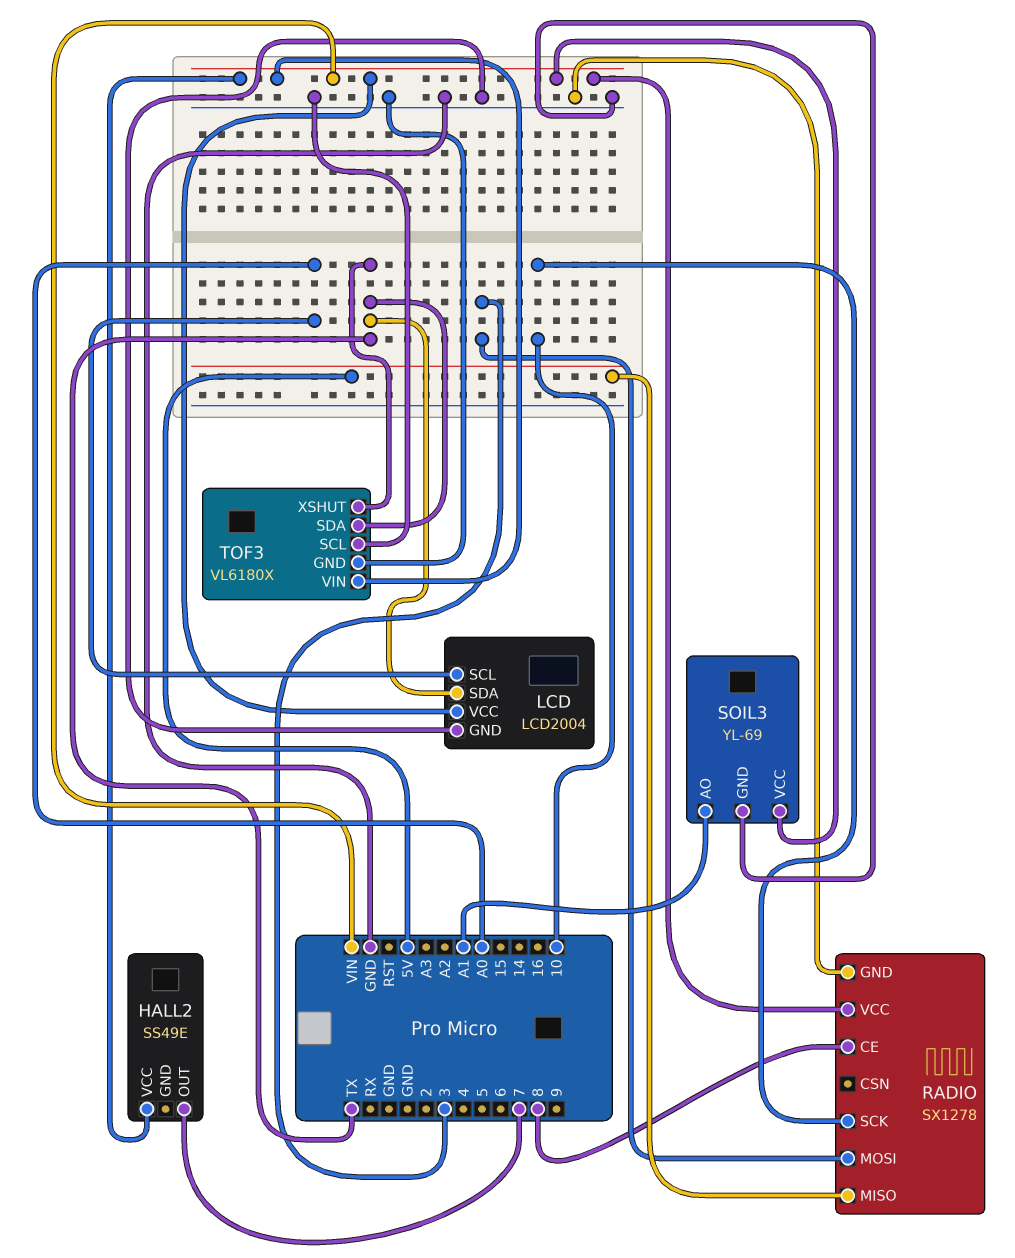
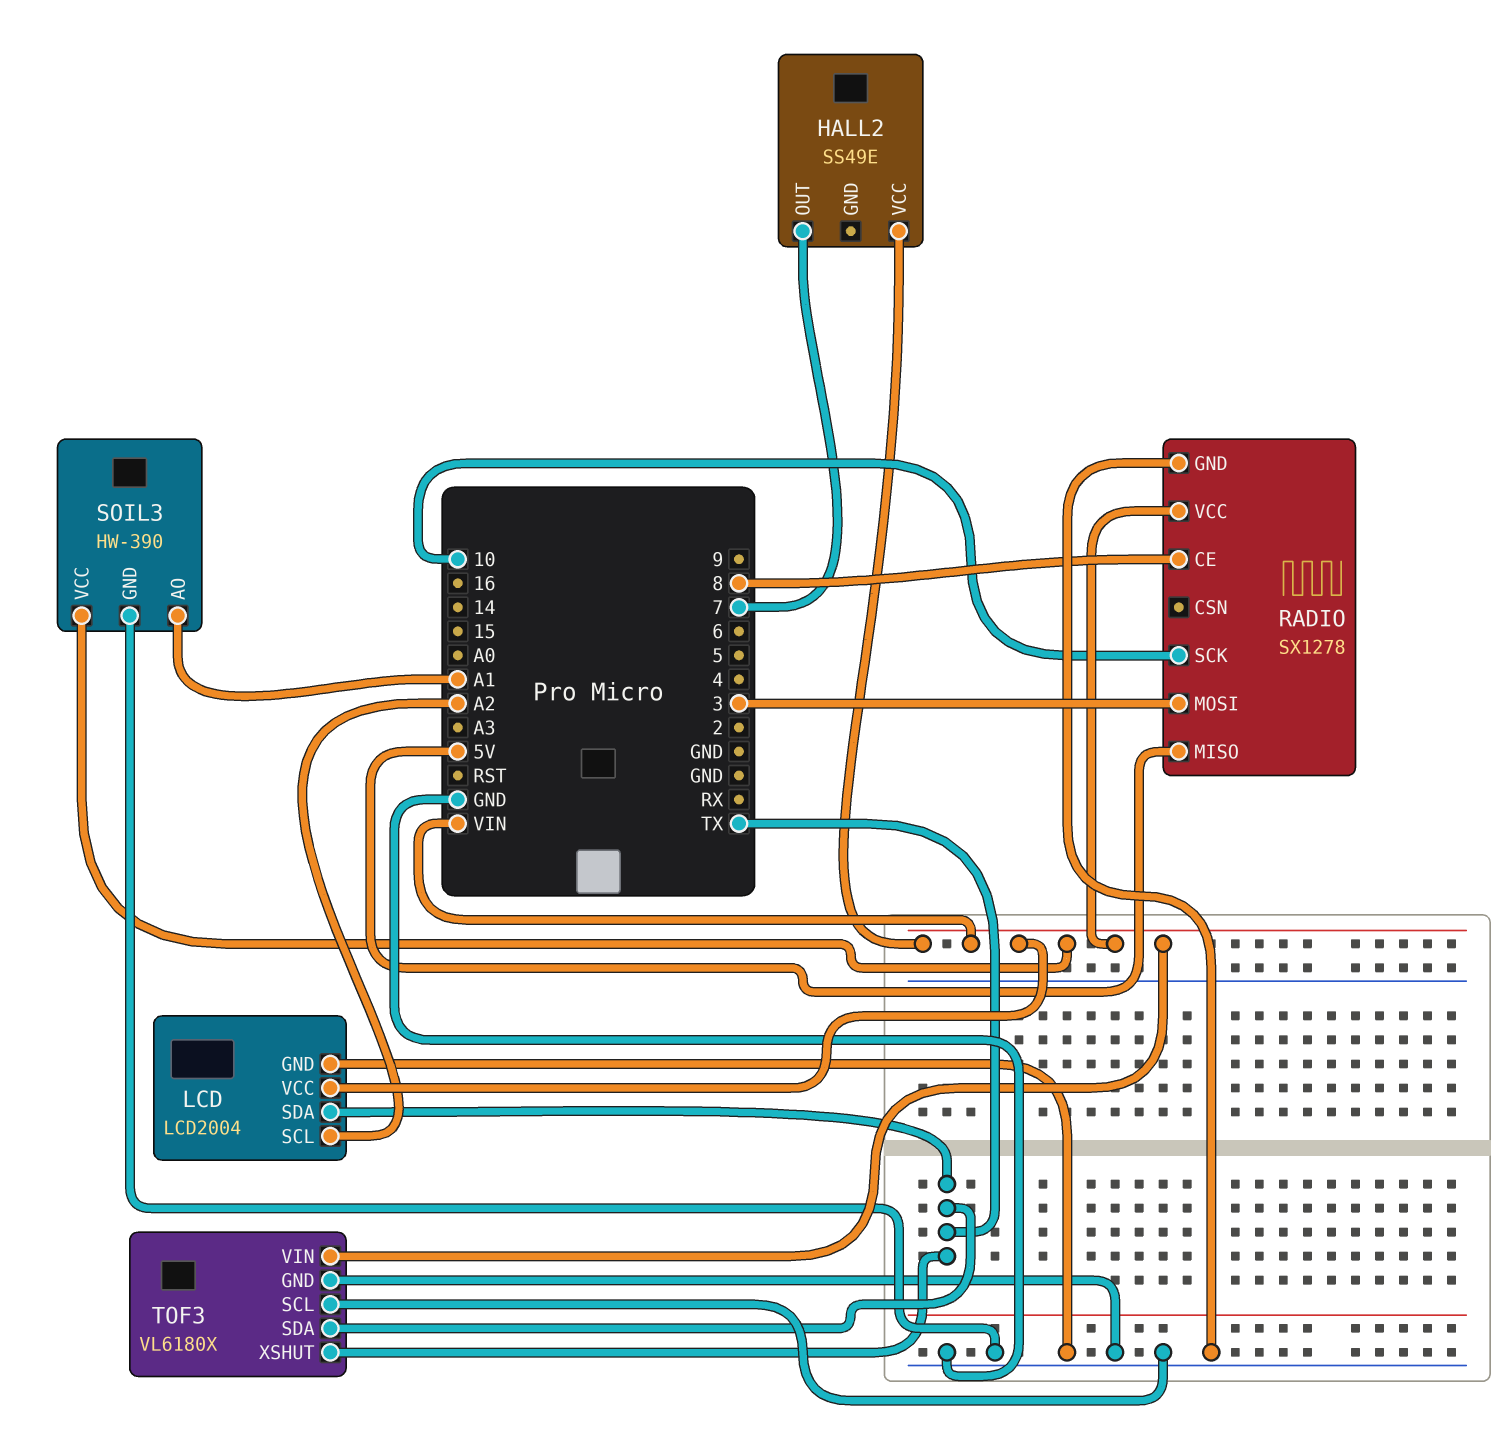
LCD pin SCL: A0 -> A2
SOIL3: YL-69 -> HW-390

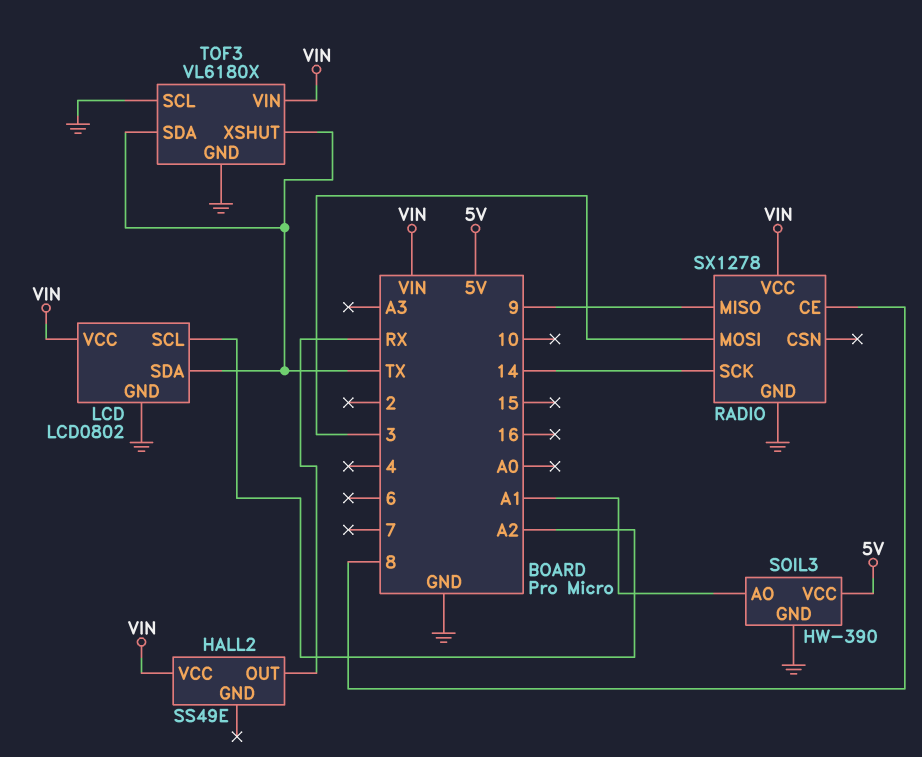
HALL2 pin OUT: 7 -> RX
LCD: LCD2004 -> LCD0802
RADIO pin MISO: 5V -> 9
RADIO pin SCK: 10 -> 14
SOIL3 pin VCC: VIN -> 5V

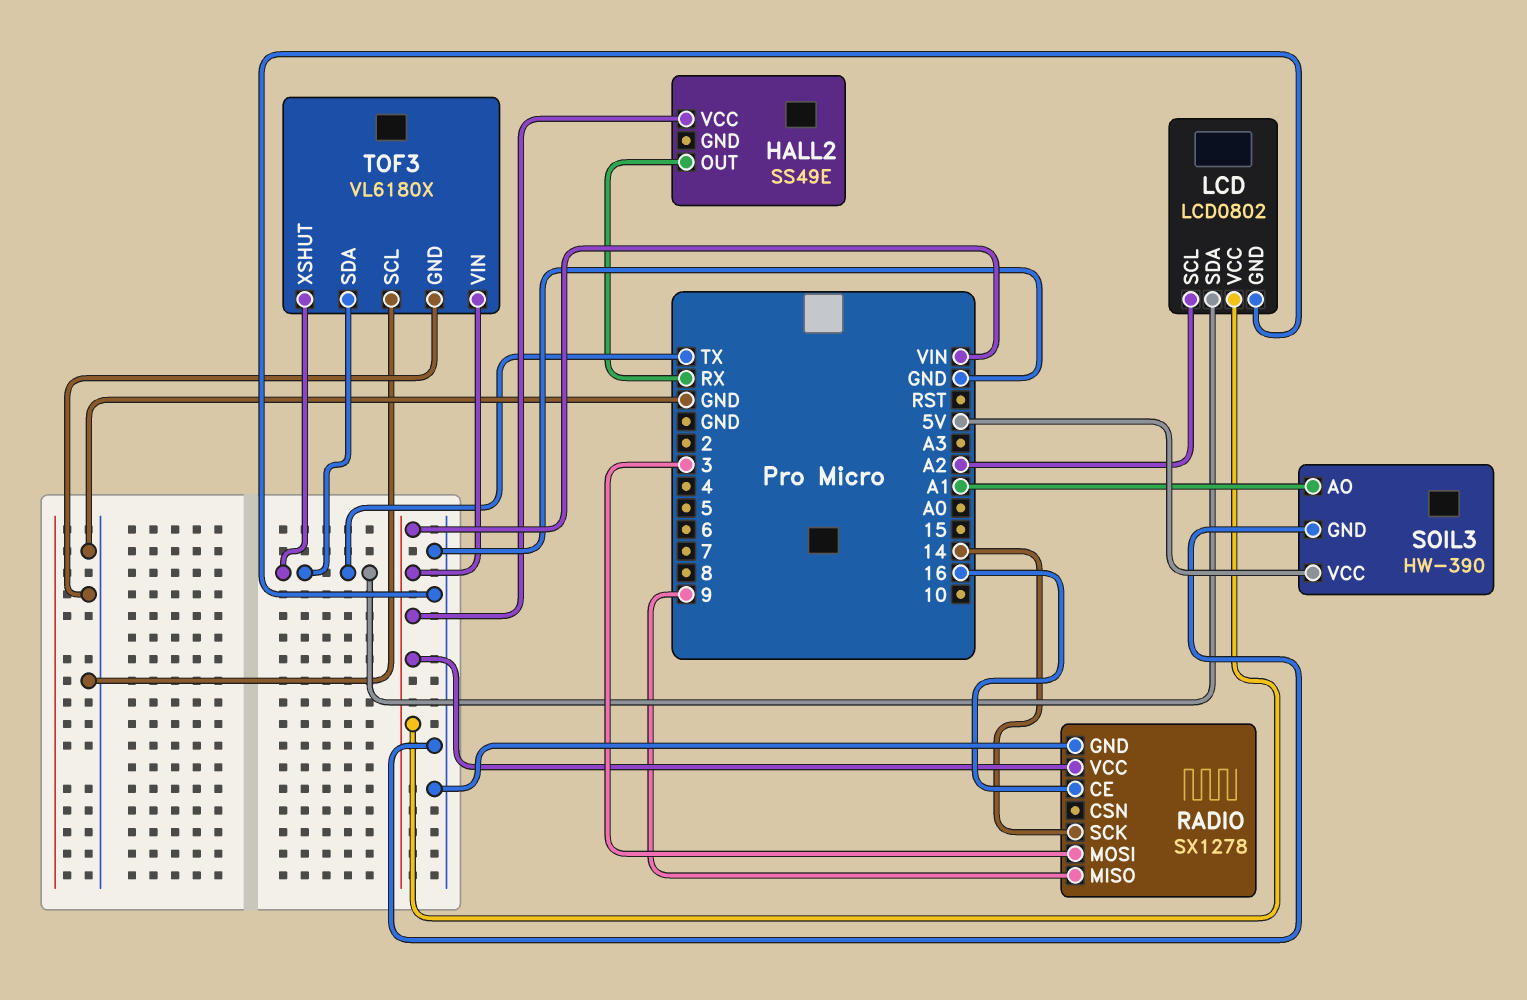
RADIO pin CE: 8 -> 16

